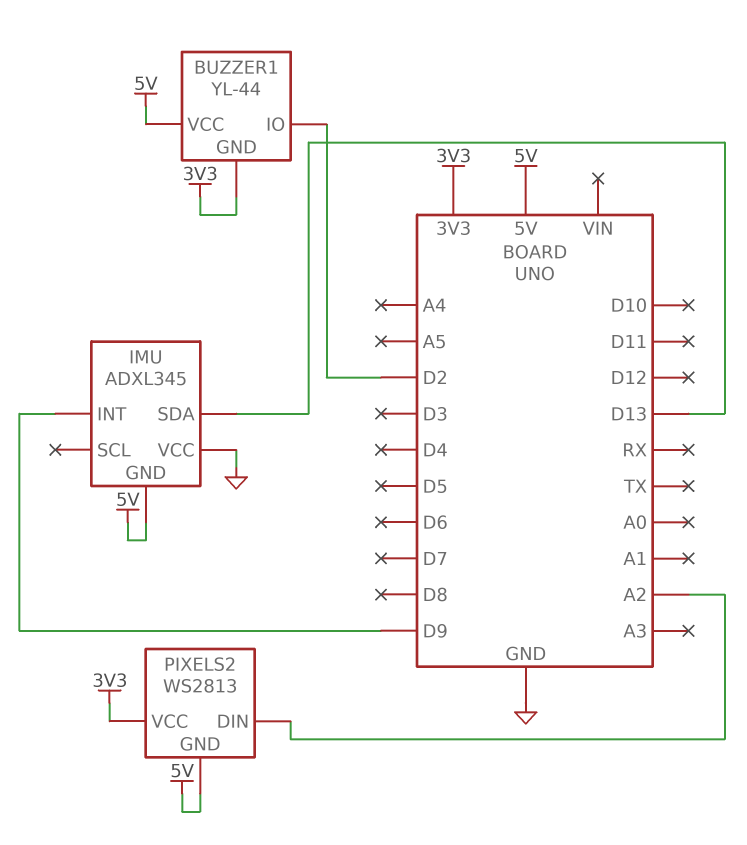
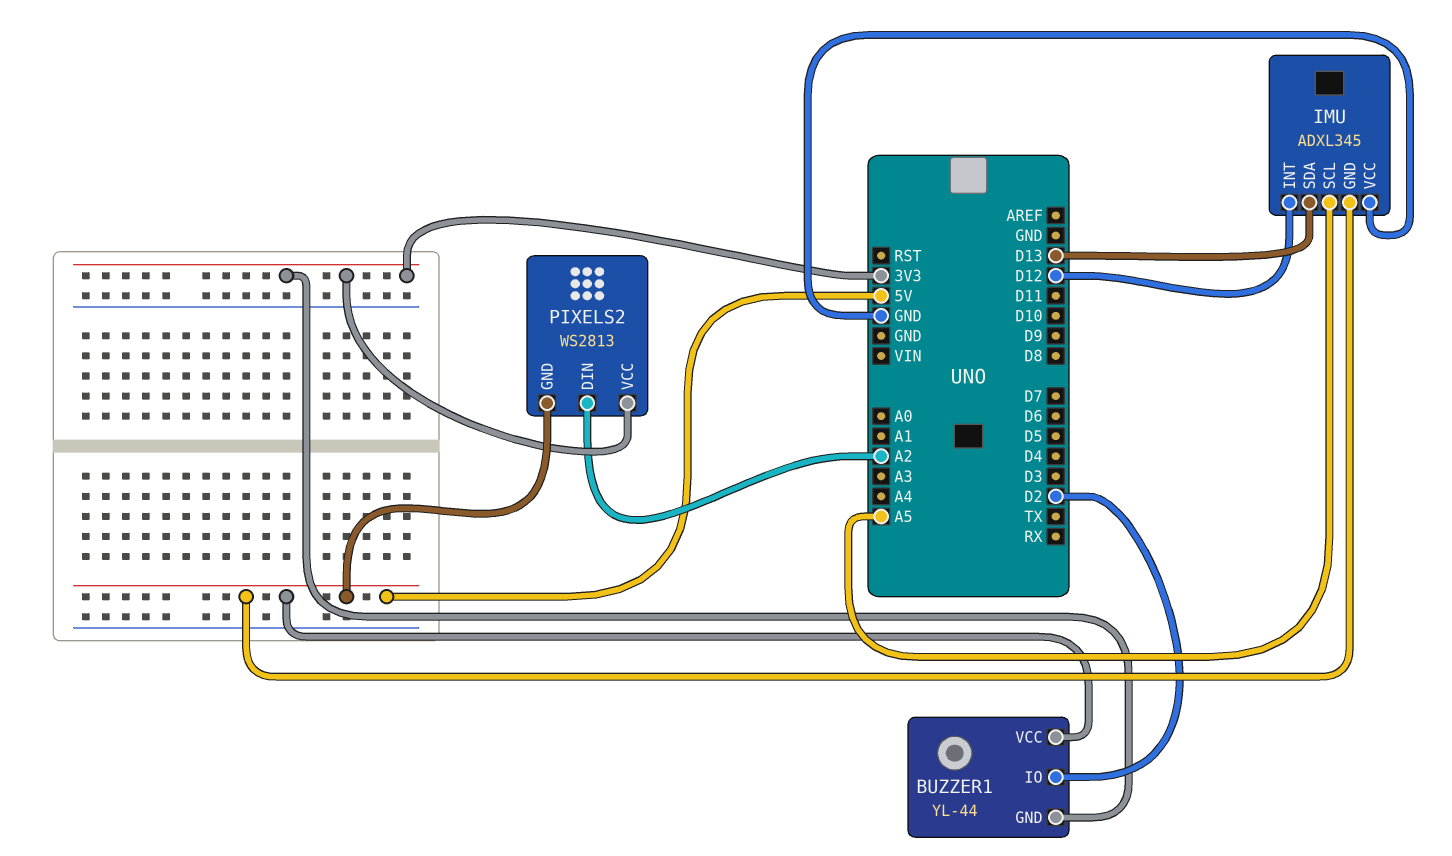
IMU pin INT: D9 -> D12
IMU pin SCL: none -> A5

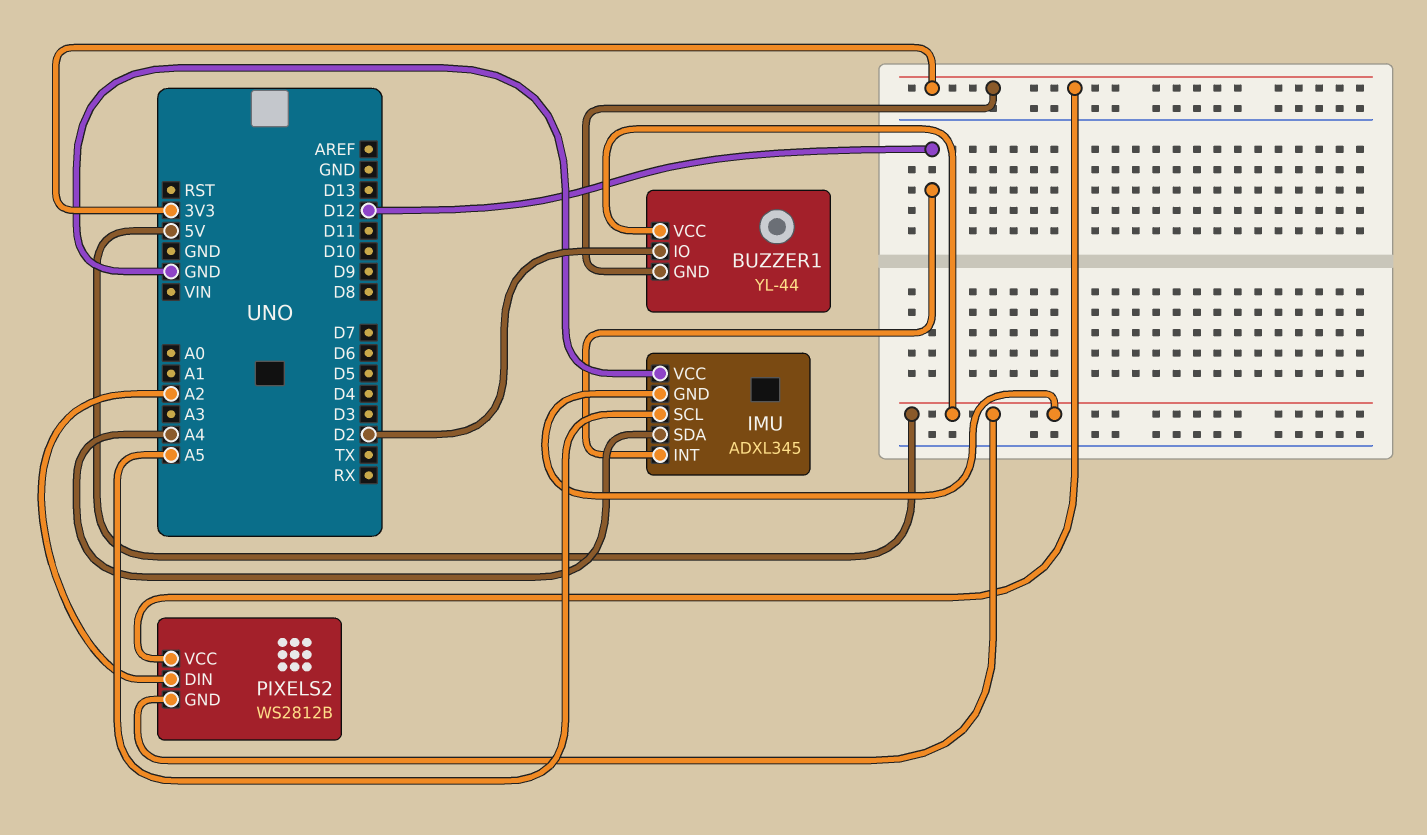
IMU pin SDA: D13 -> A4
PIXELS2: WS2813 -> WS2812B

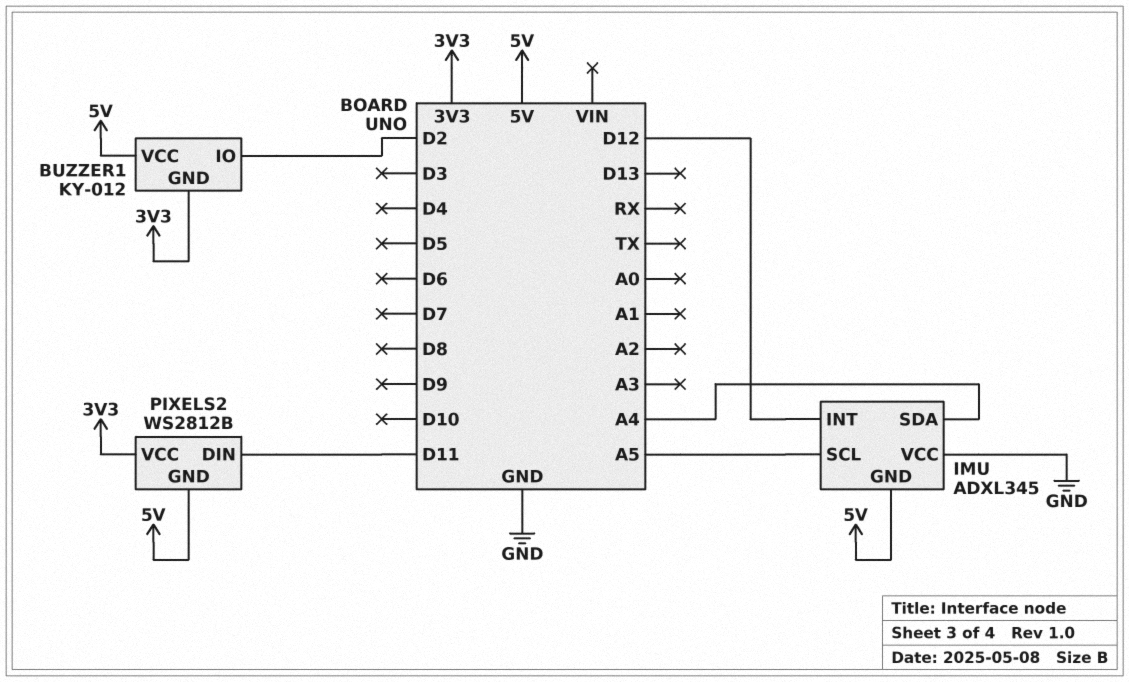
BUZZER1: YL-44 -> KY-012
PIXELS2 pin DIN: A2 -> D11

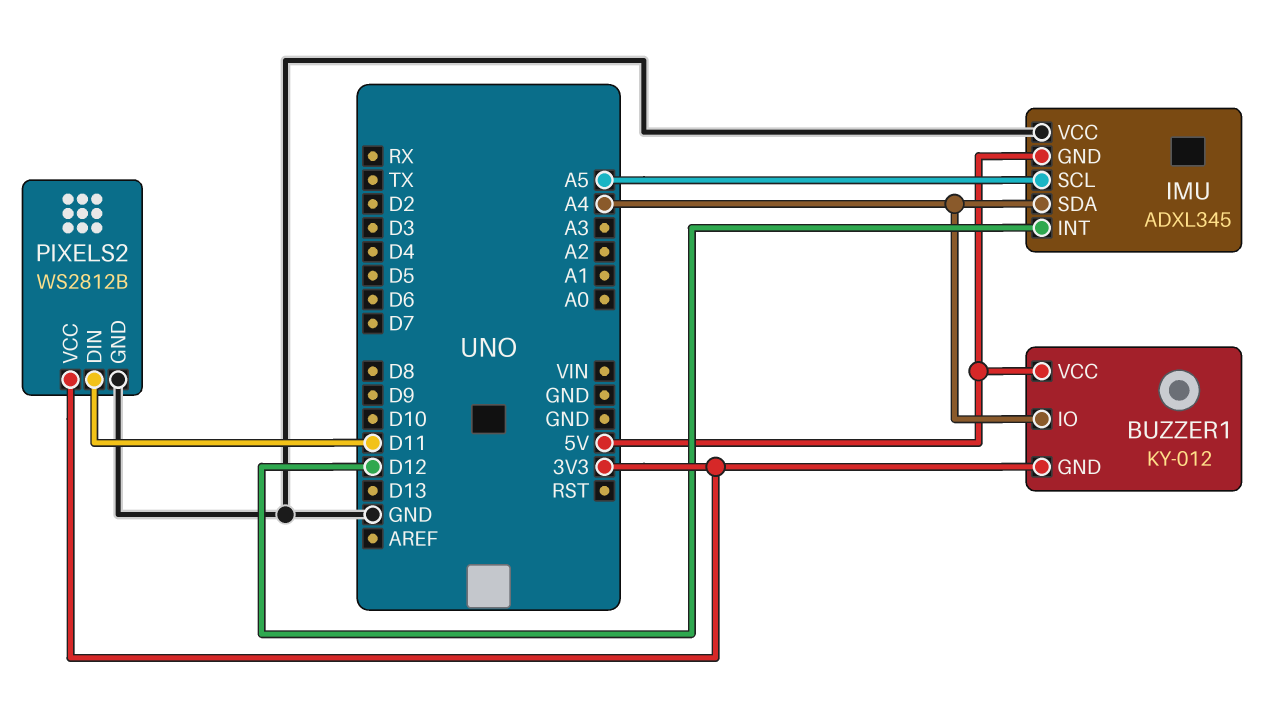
BUZZER1 pin IO: D2 -> A4
PIXELS2 pin GND: 5V -> GND

